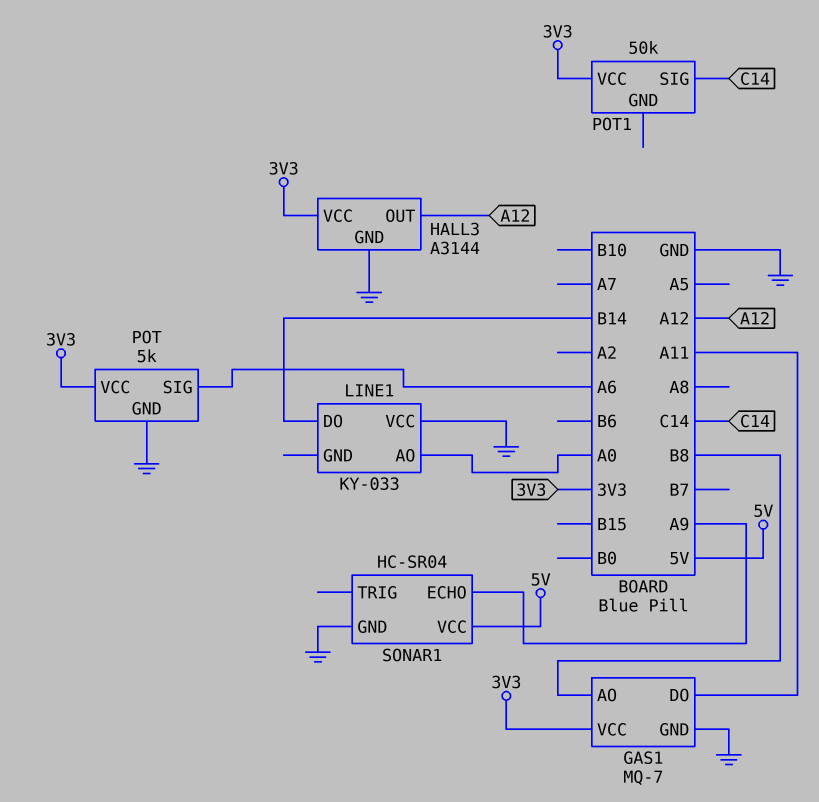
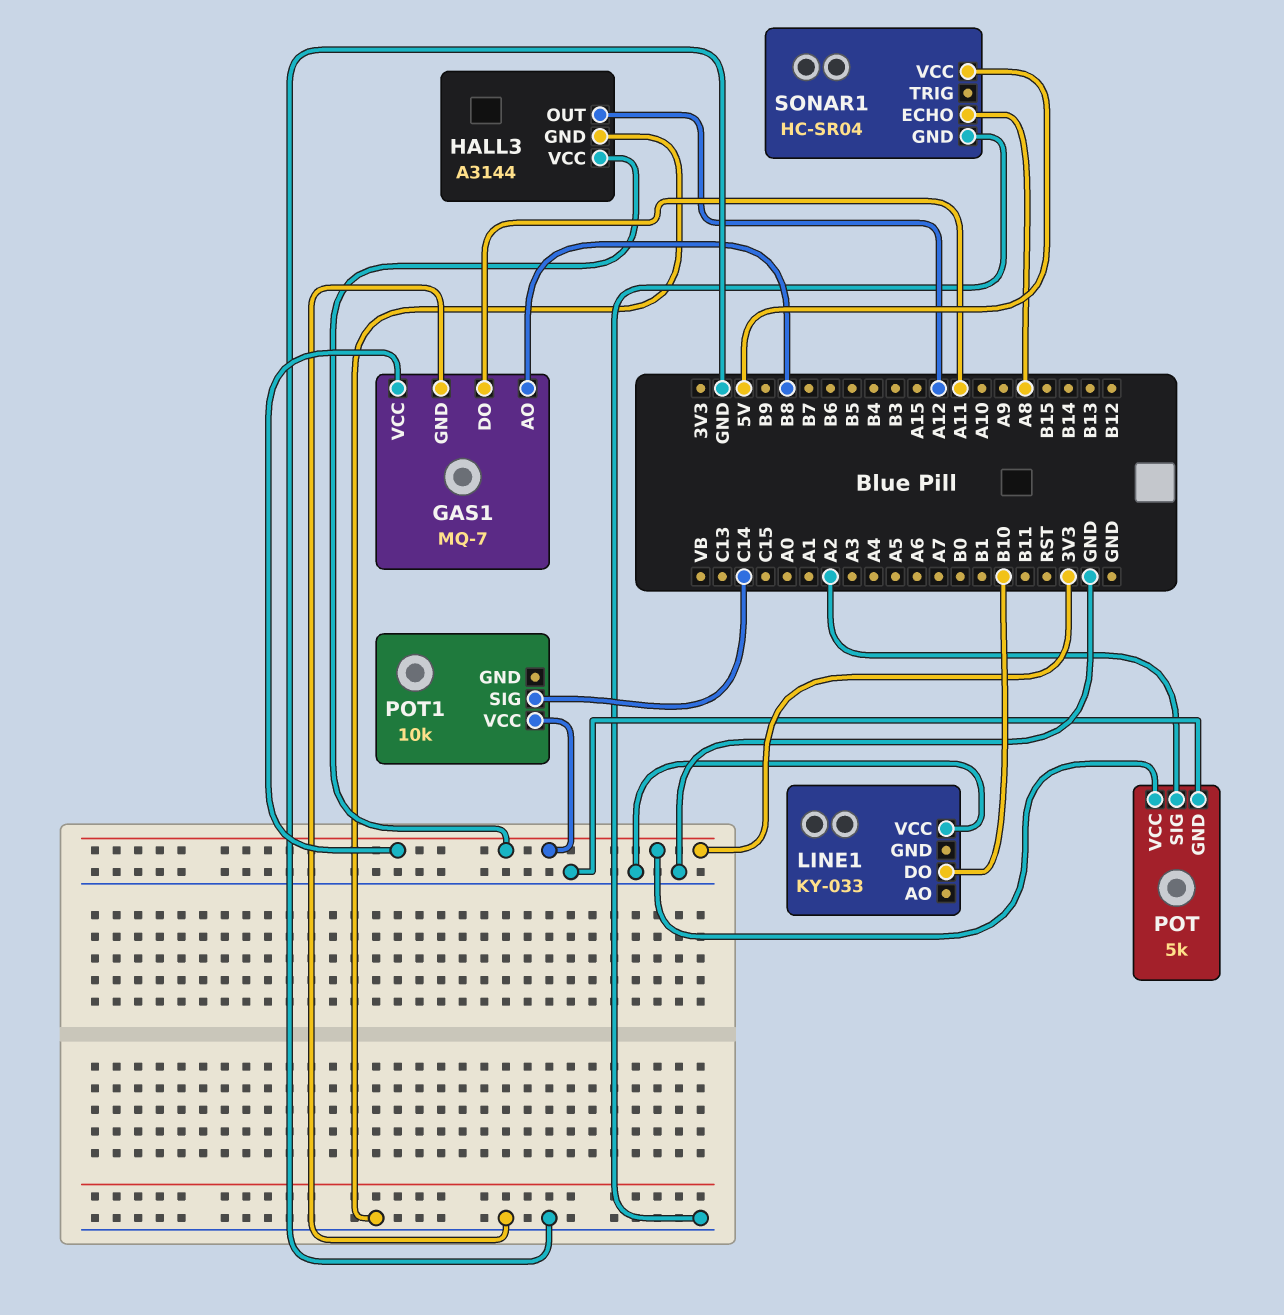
LINE1 pin AO: A0 -> none
LINE1 pin DO: B14 -> B10
POT pin SIG: A6 -> A2
POT1: 50k -> 10k
SONAR1 pin ECHO: A9 -> A8

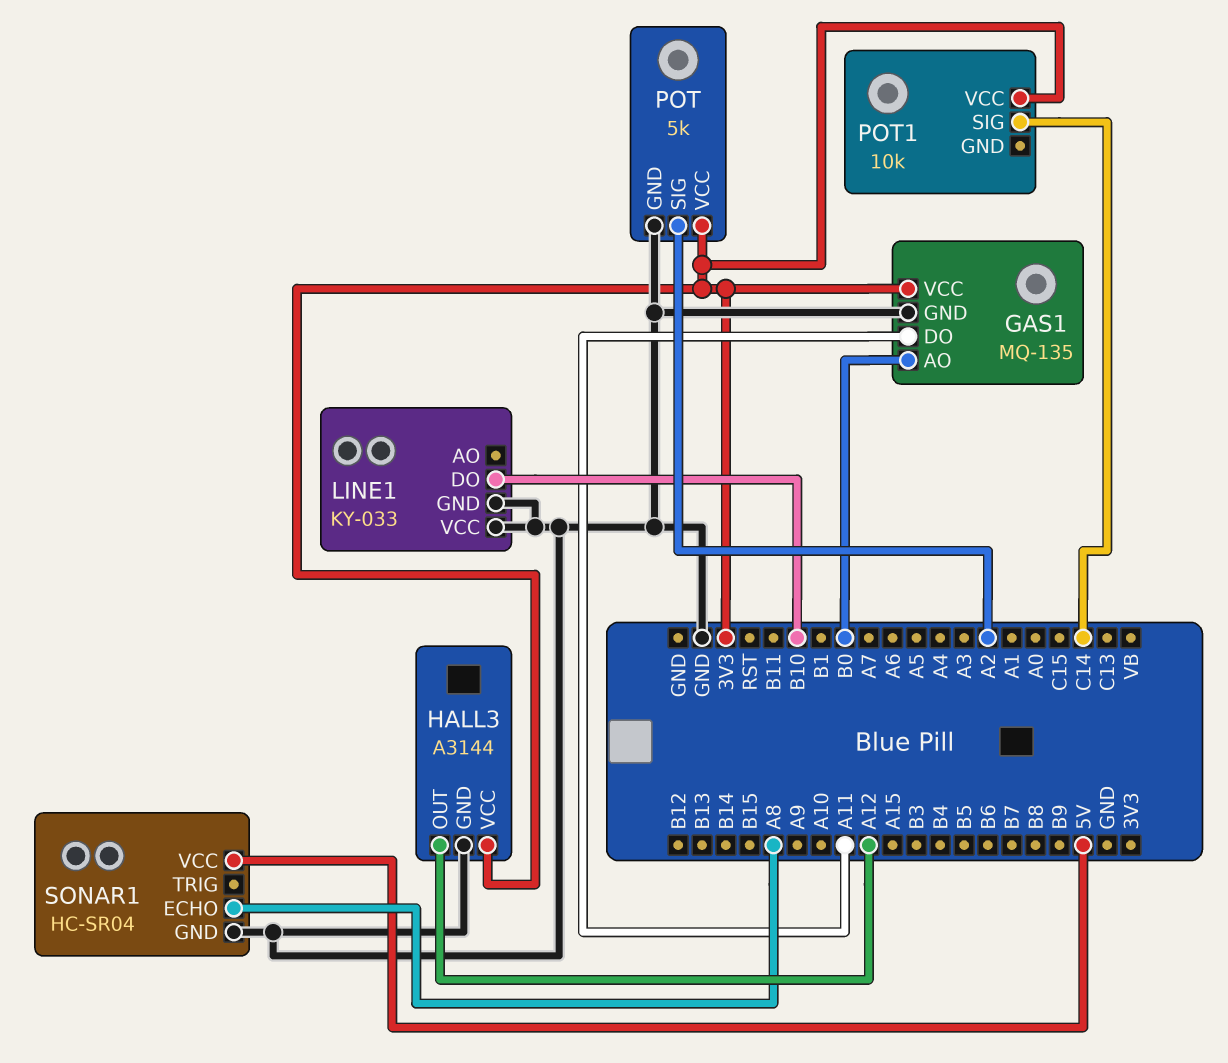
GAS1: MQ-7 -> MQ-135
GAS1 pin AO: B8 -> B0
LINE1 pin GND: none -> GND

